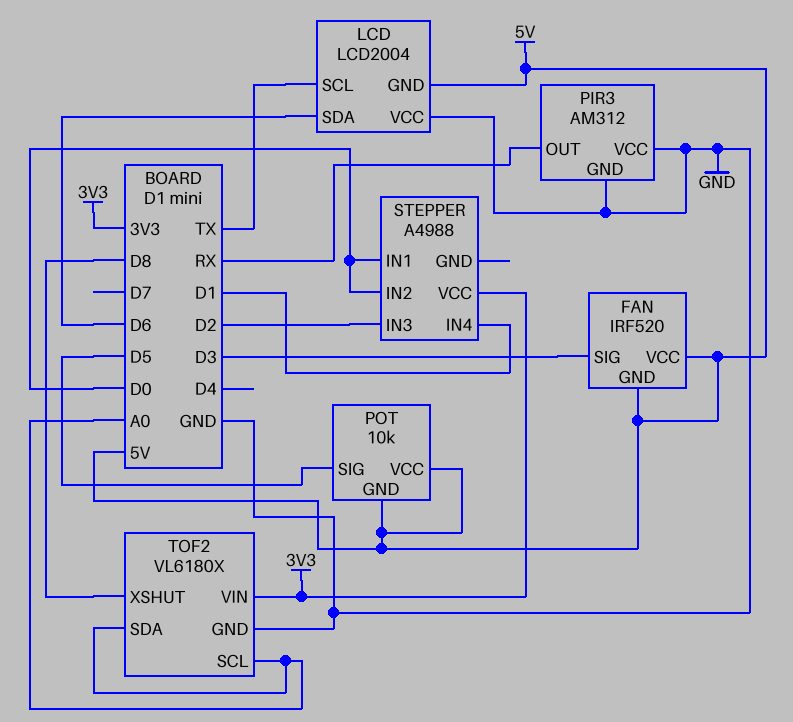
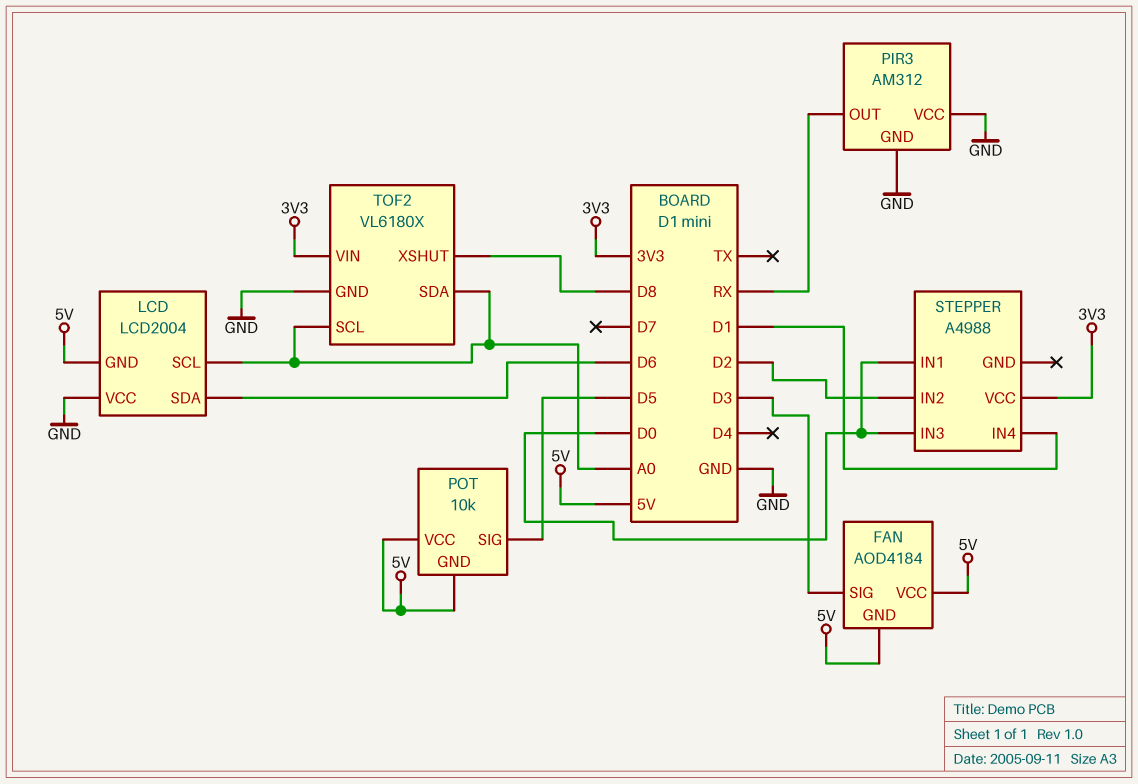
FAN: IRF520 -> AOD4184
LCD pin SCL: TX -> A0
STEPPER pin IN2: D0 -> D2
STEPPER pin IN3: D2 -> D0

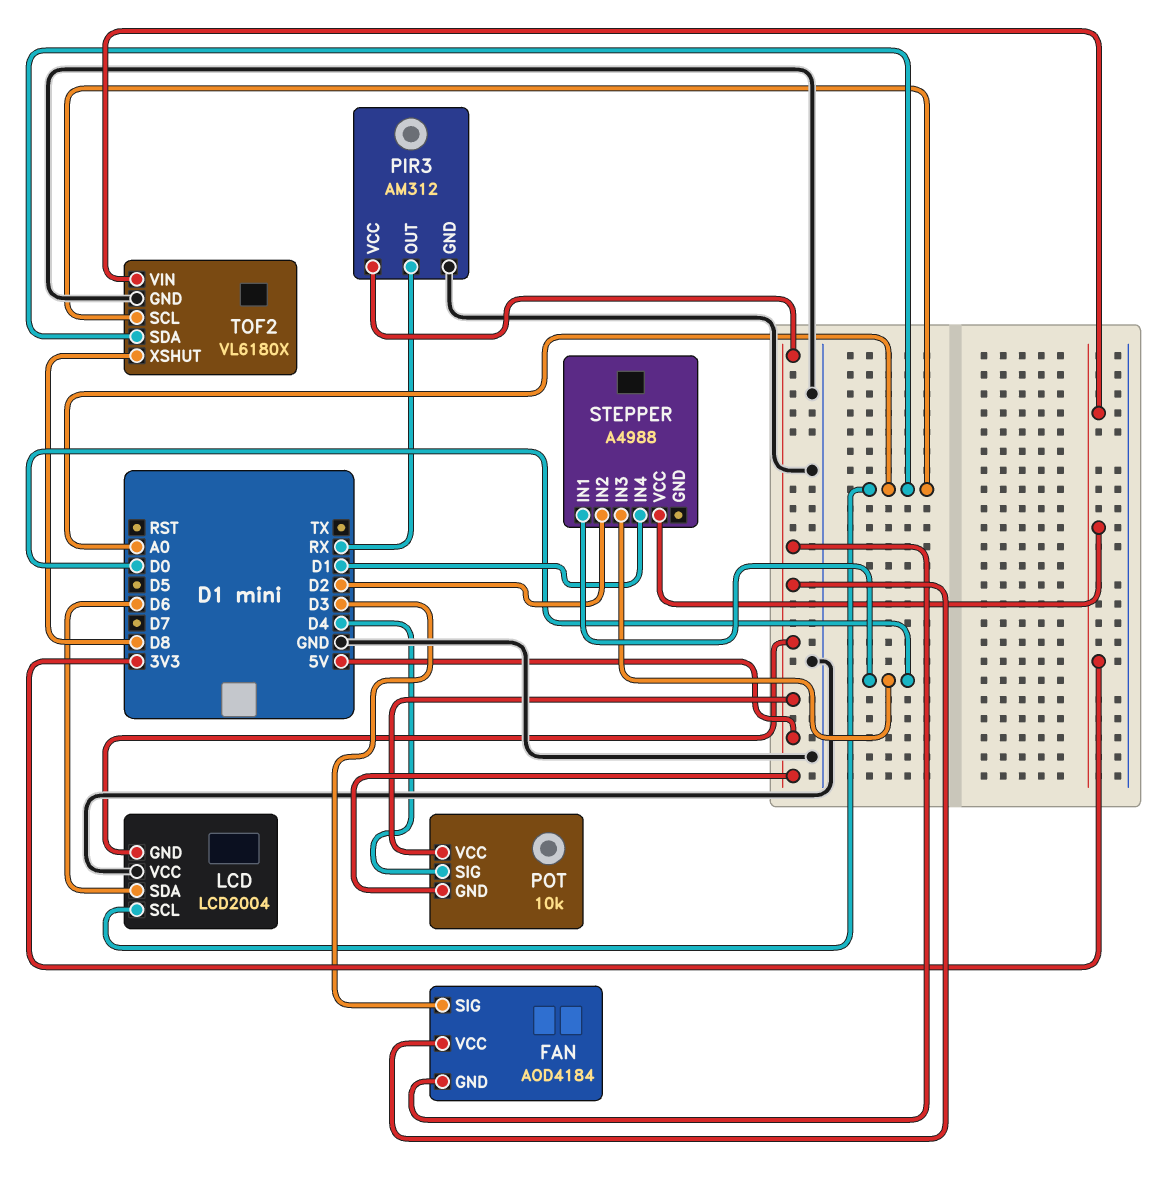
PIR3 pin VCC: GND -> 5V
POT pin SIG: D5 -> D4

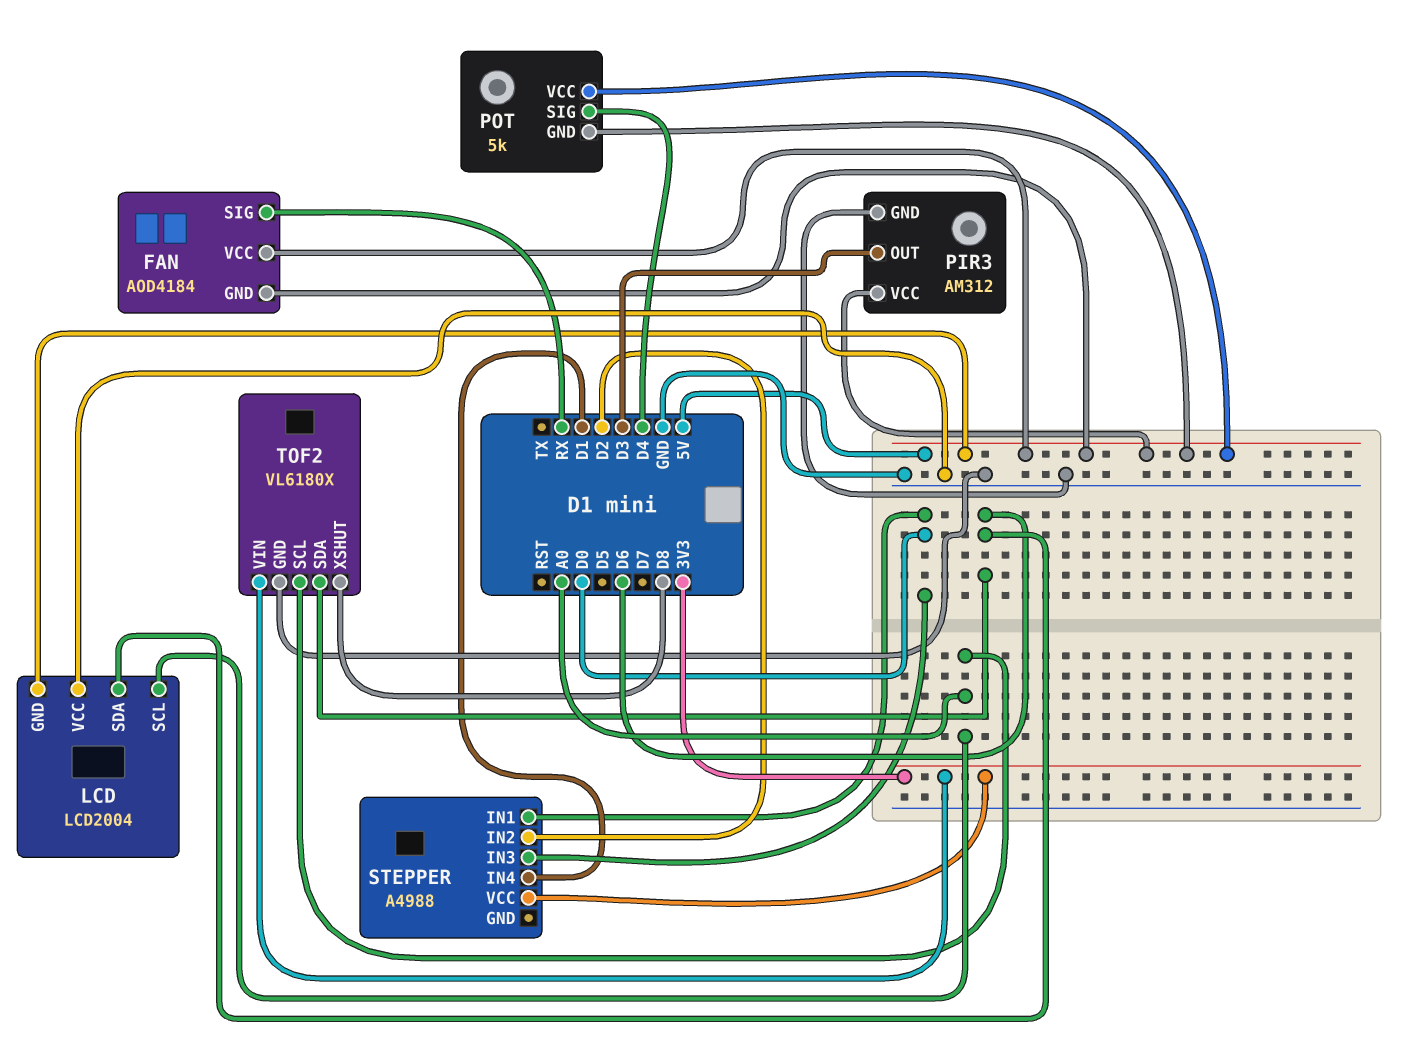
FAN pin SIG: D3 -> RX
PIR3 pin OUT: RX -> D3
POT: 10k -> 5k
TOF2 pin SDA: A0 -> D6

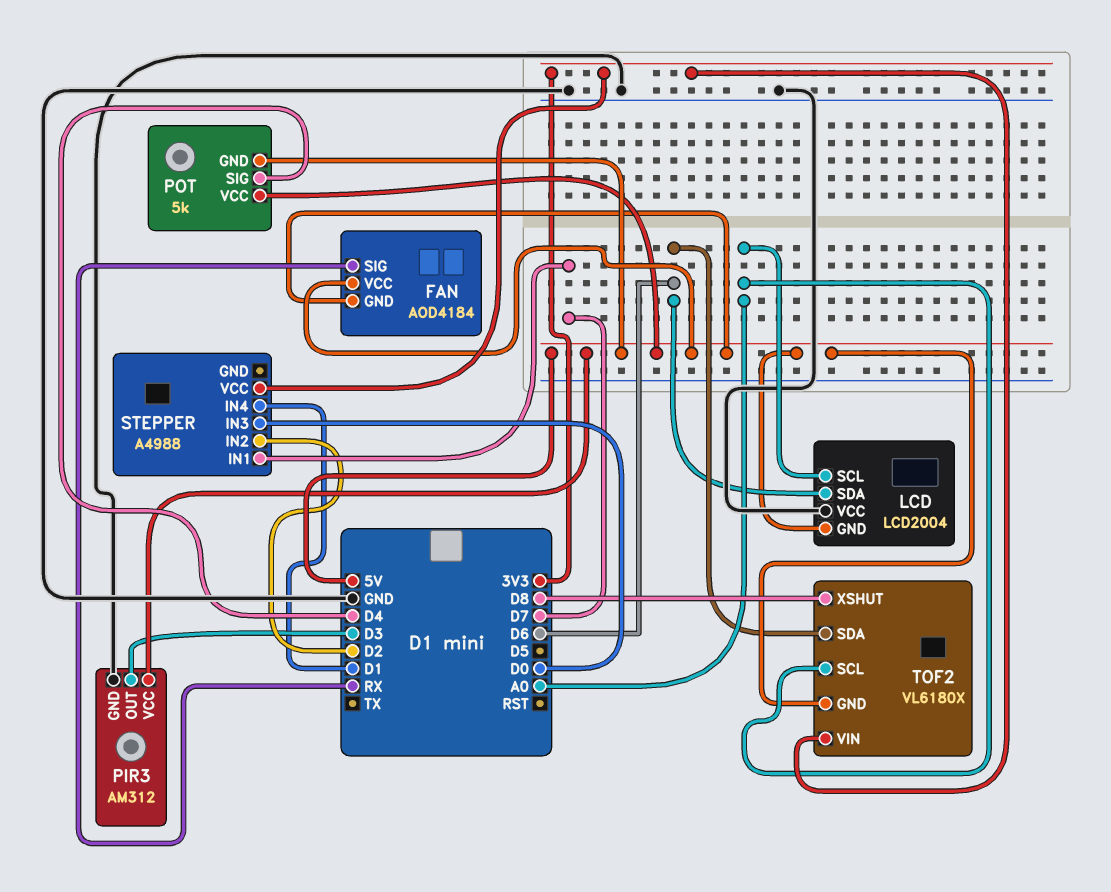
STEPPER pin IN1: D0 -> D7
TOF2 pin GND: GND -> 5V

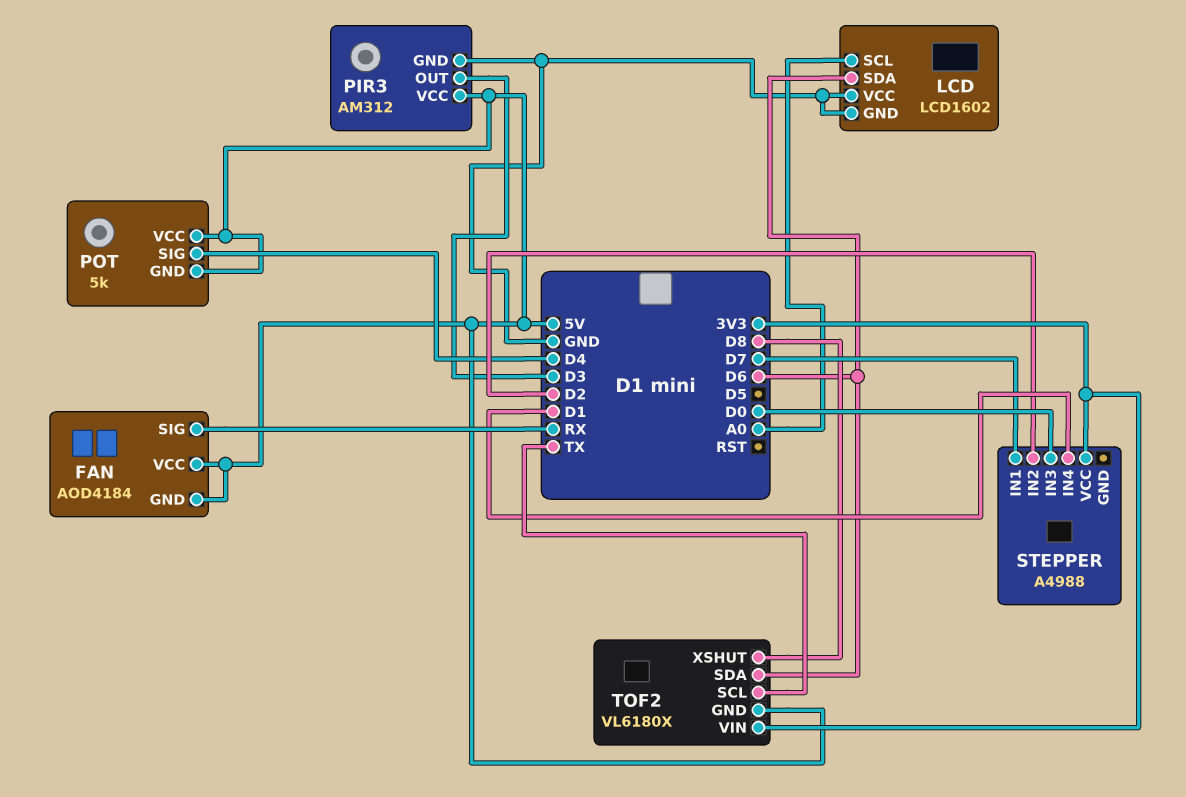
LCD: LCD2004 -> LCD1602
LCD pin GND: 5V -> GND
TOF2 pin SCL: A0 -> TX

